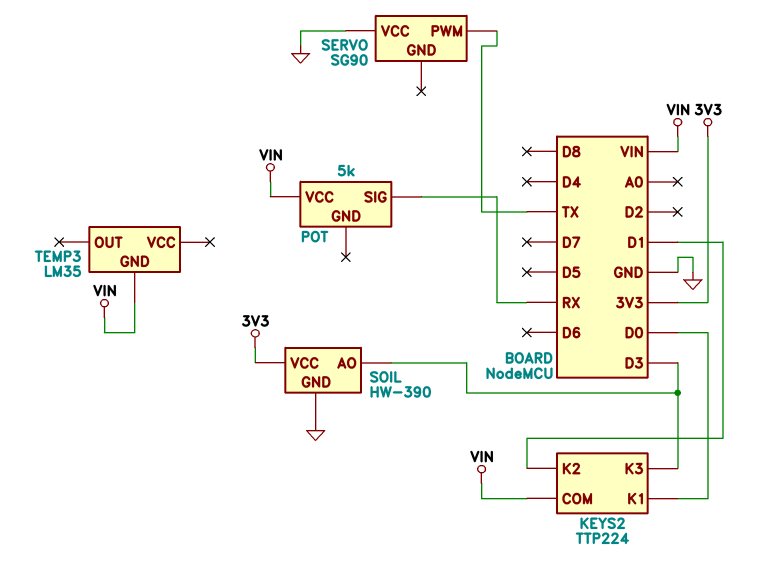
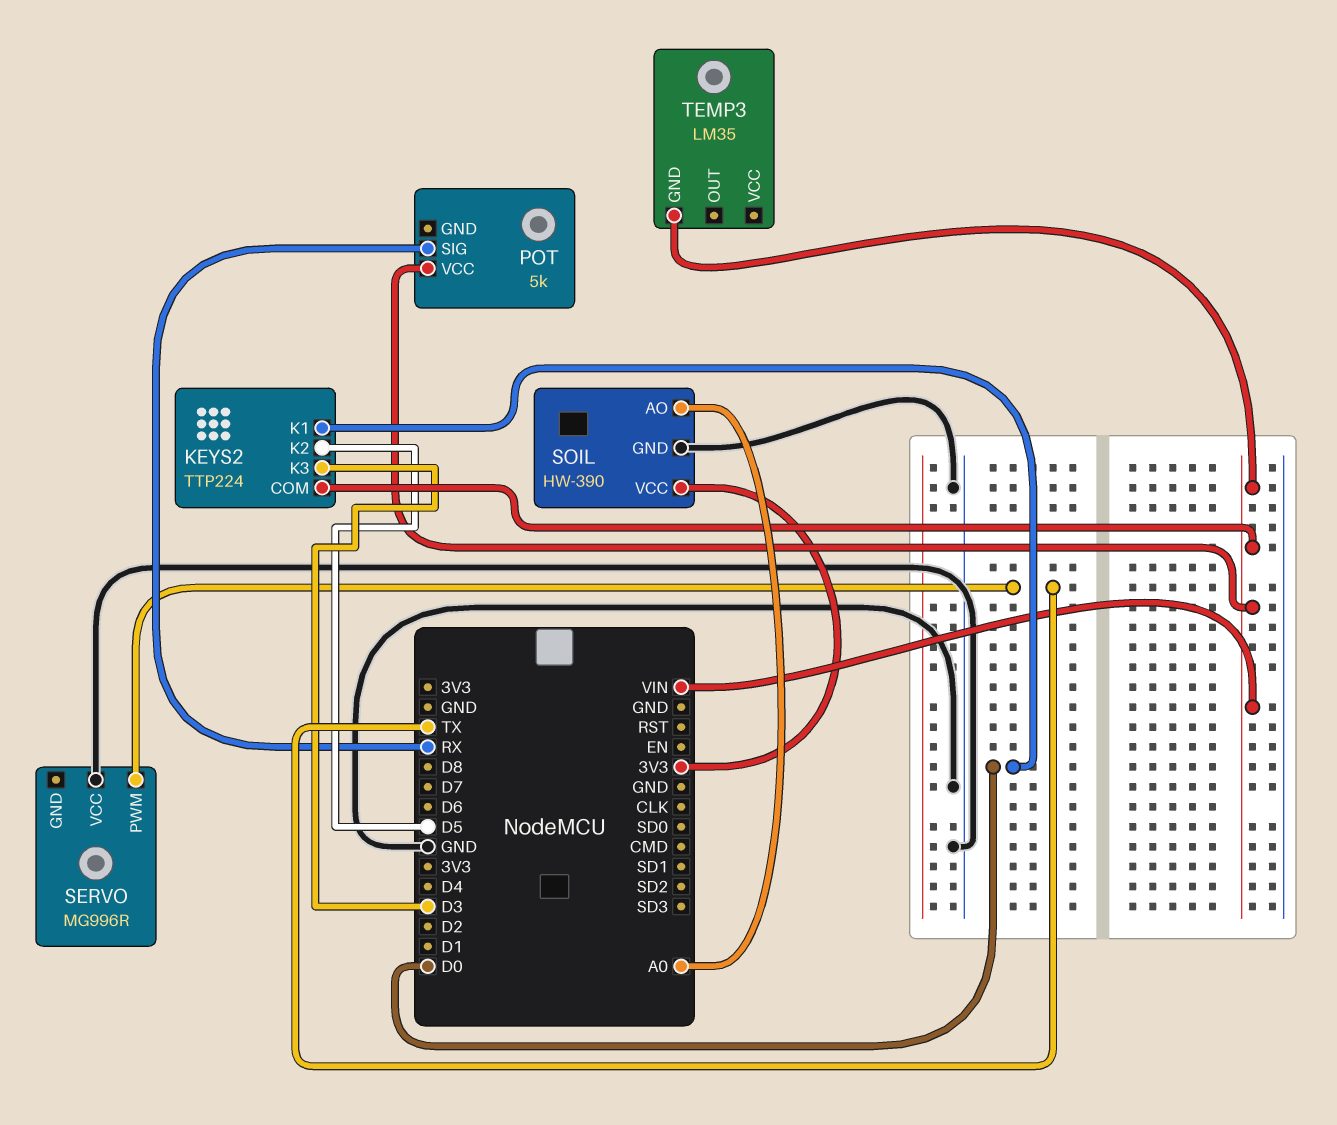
KEYS2 pin K2: D1 -> D5
SERVO: SG90 -> MG996R
SOIL pin AO: D3 -> A0

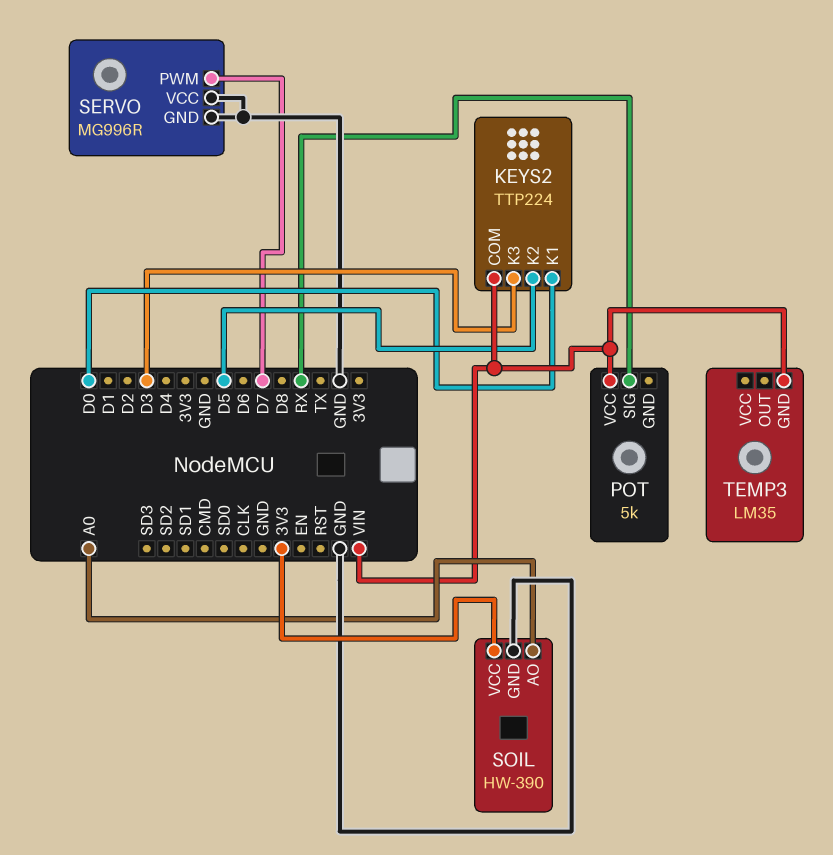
SERVO pin GND: none -> GND
SERVO pin PWM: TX -> D7

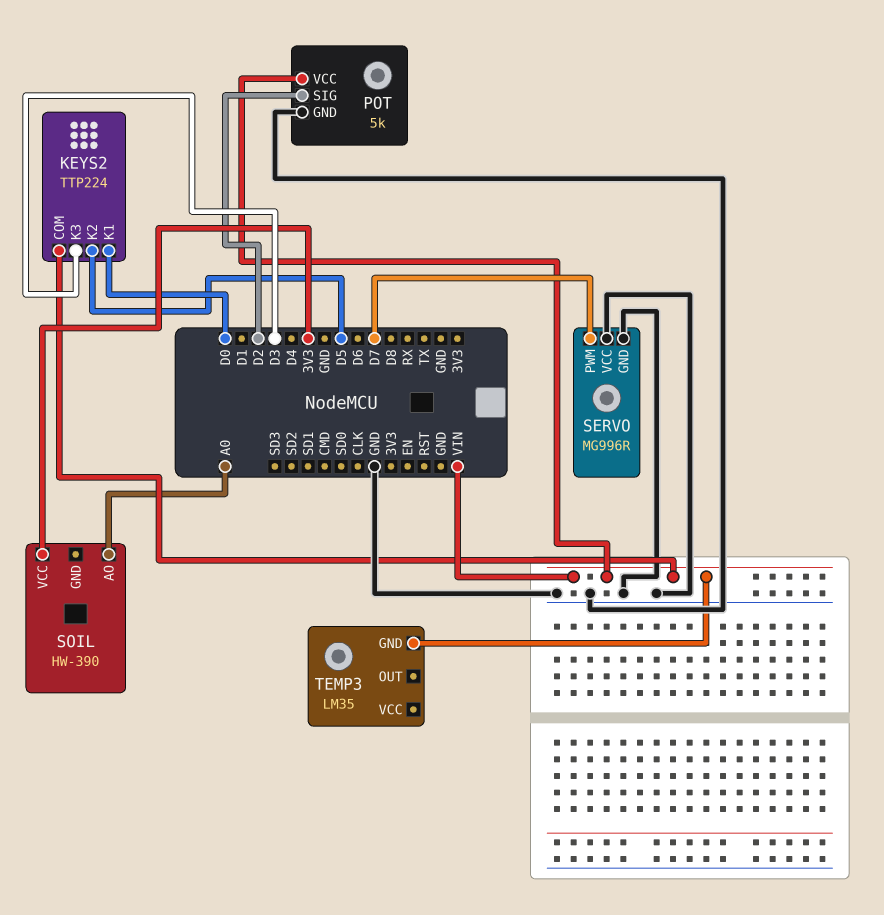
POT pin GND: none -> GND
POT pin SIG: RX -> D2
SOIL pin GND: GND -> none

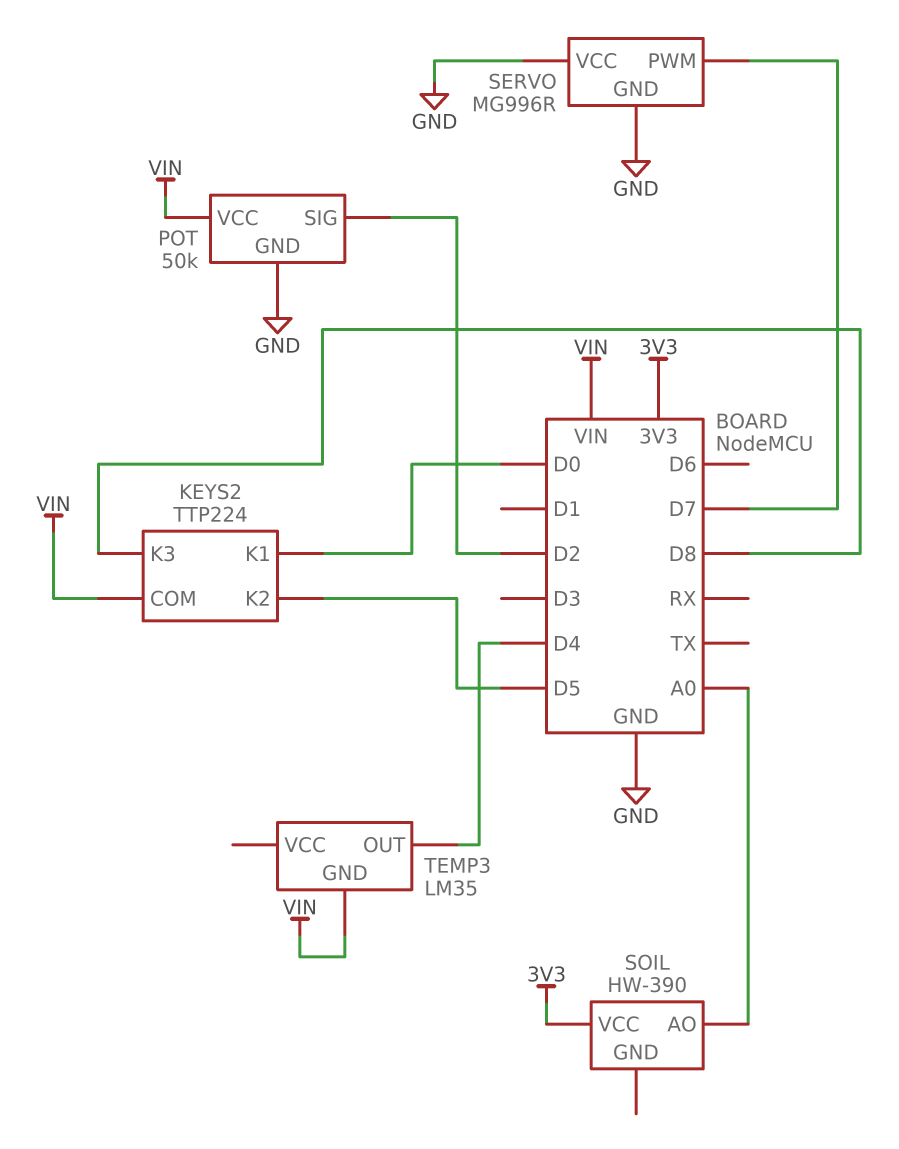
KEYS2 pin K3: D3 -> D8
POT: 5k -> 50k
TEMP3 pin OUT: none -> D4

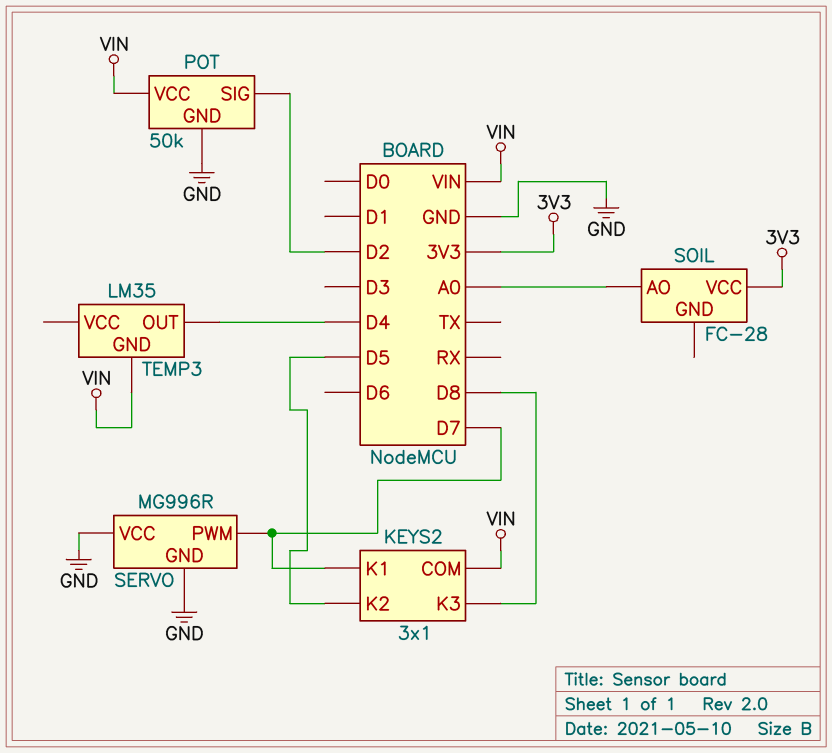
KEYS2: TTP224 -> 3x1
KEYS2 pin K1: D0 -> D7
SOIL: HW-390 -> FC-28

